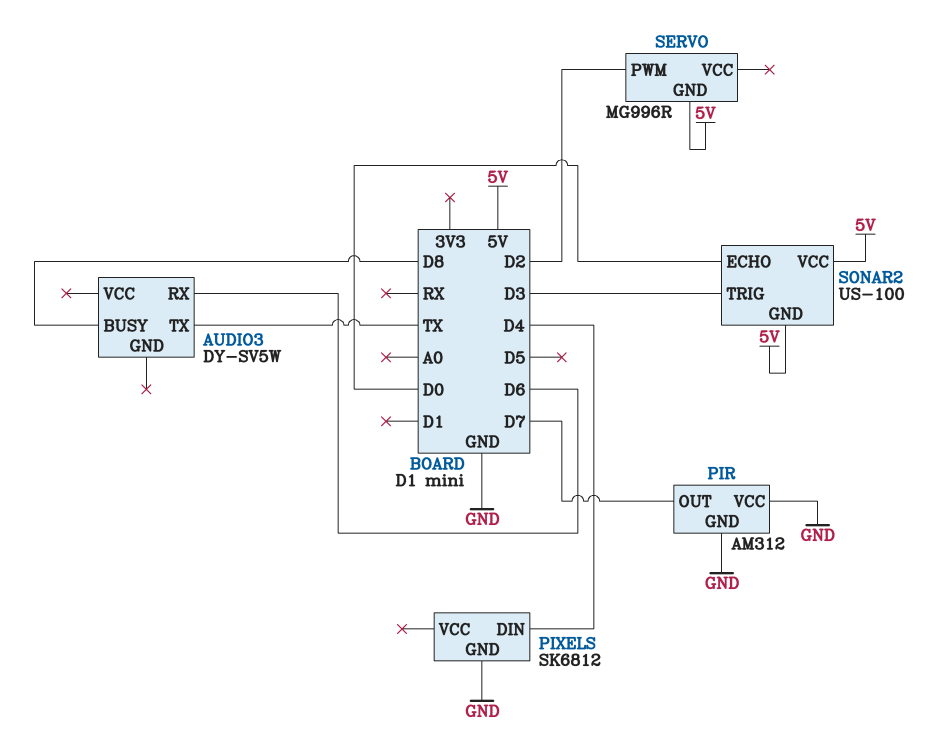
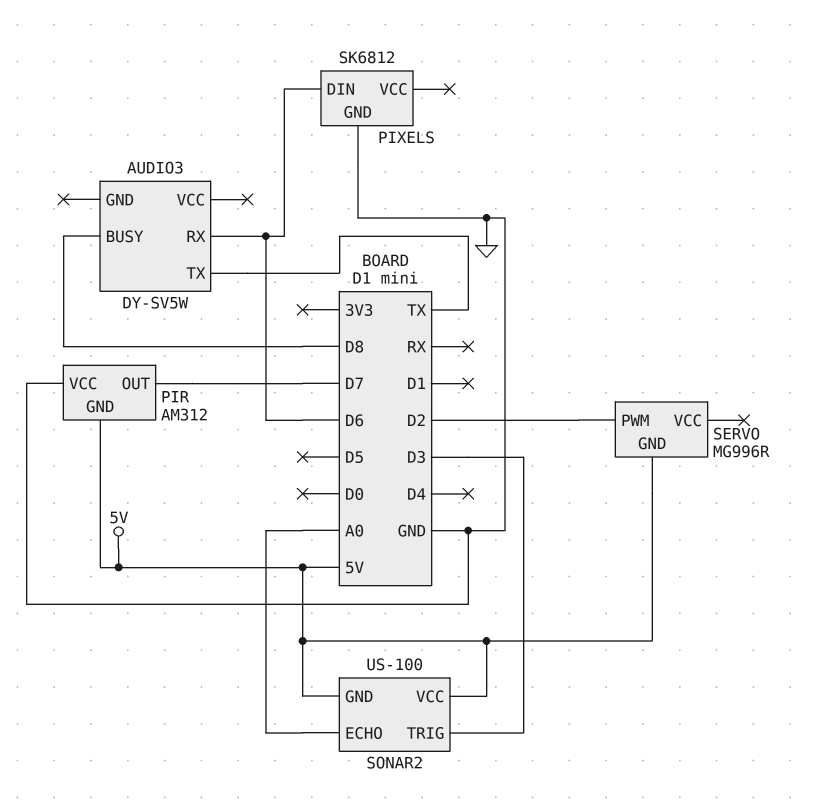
PIR pin GND: GND -> 5V
PIXELS pin DIN: D4 -> D6
SONAR2 pin ECHO: D0 -> A0

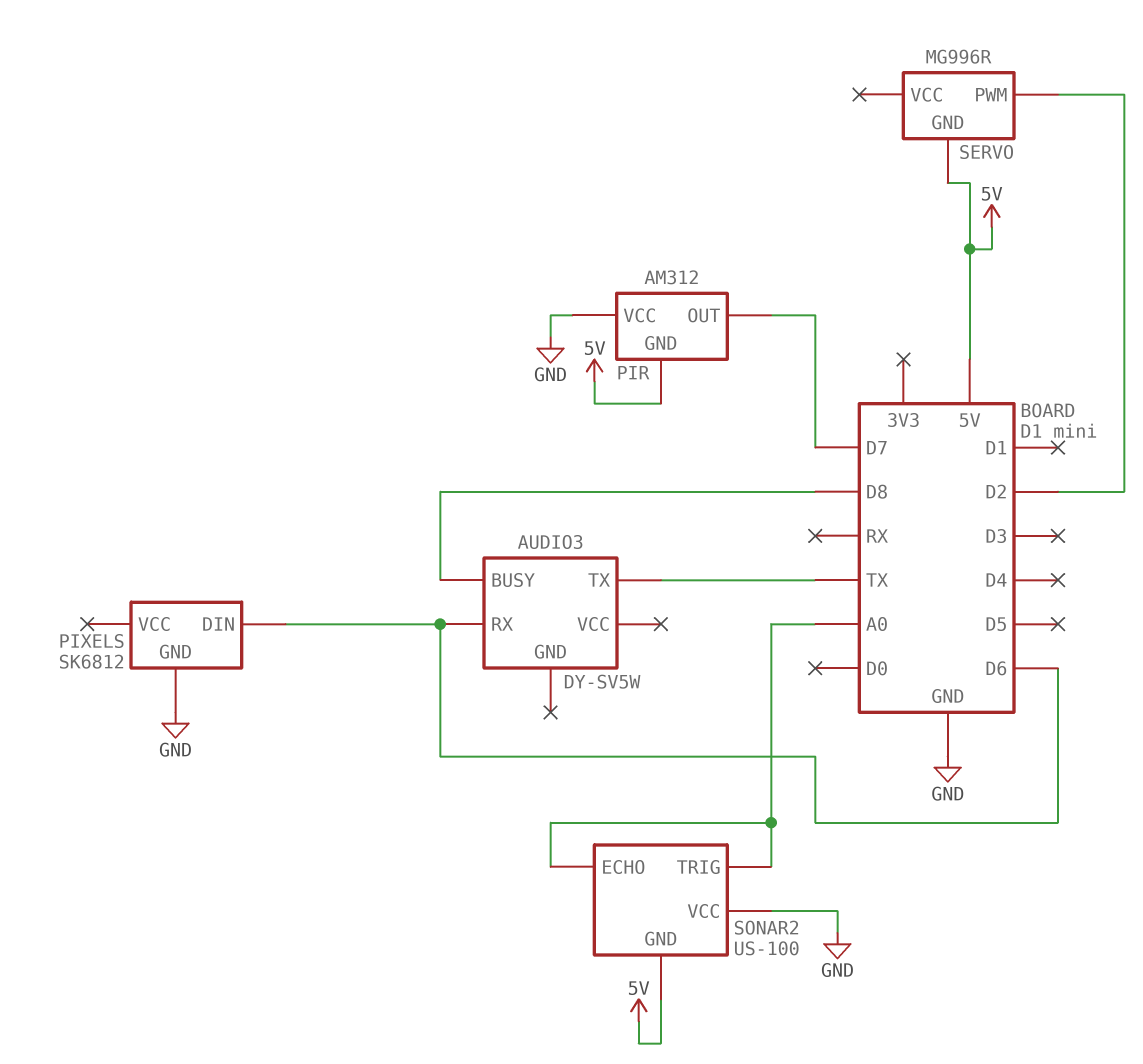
SONAR2 pin TRIG: D3 -> A0
SONAR2 pin VCC: 5V -> GND

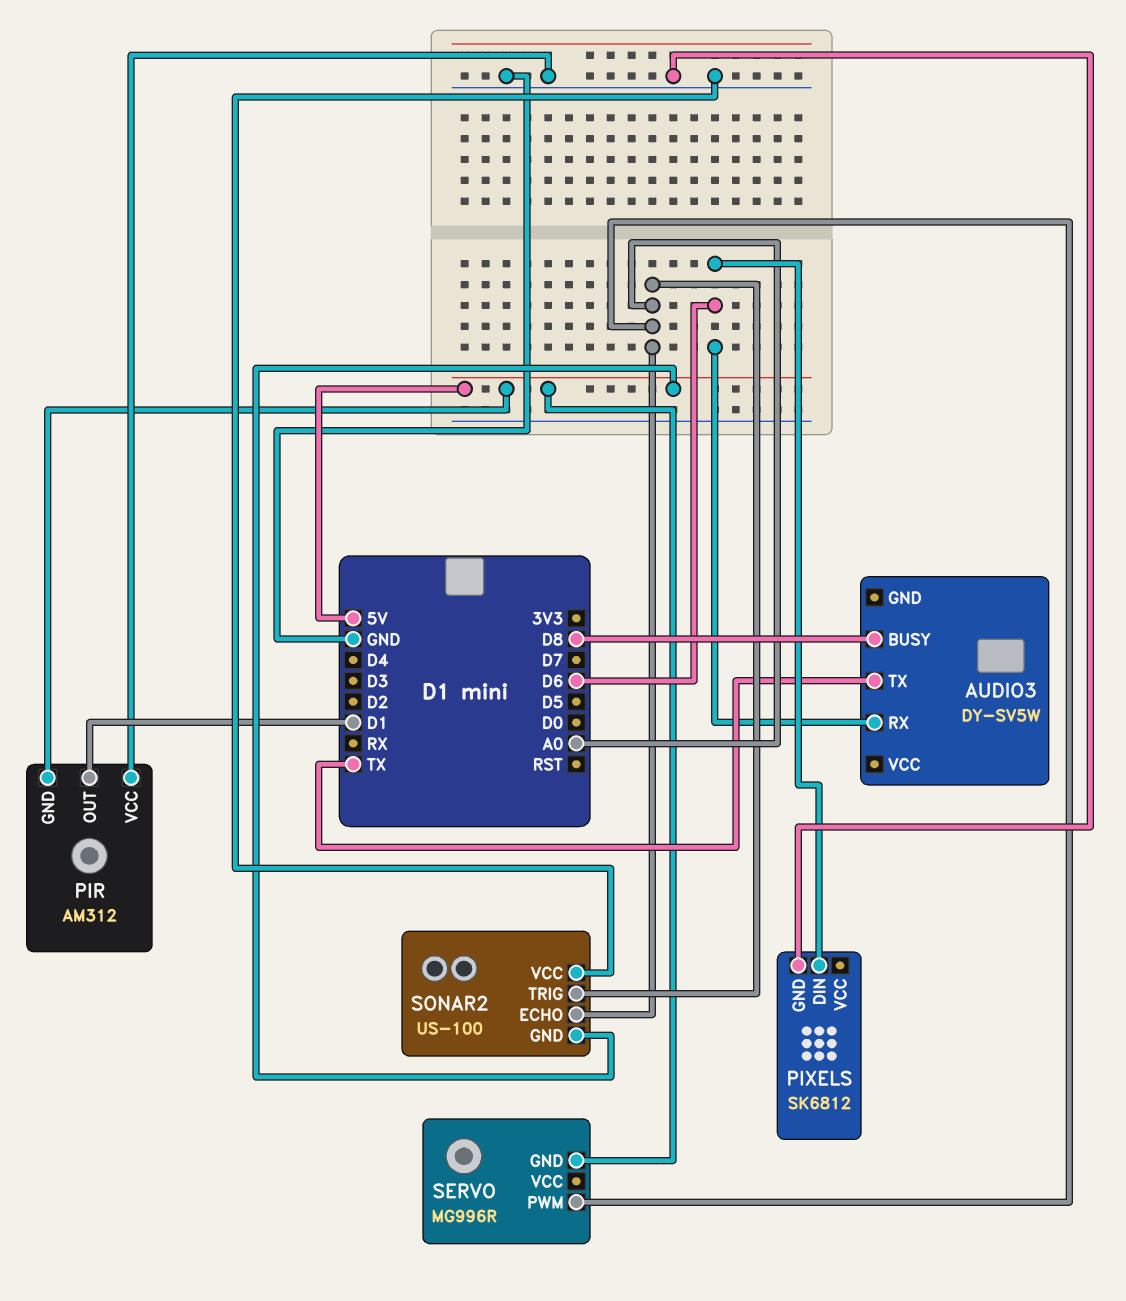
PIR pin OUT: D7 -> D1
SERVO pin PWM: D2 -> A0

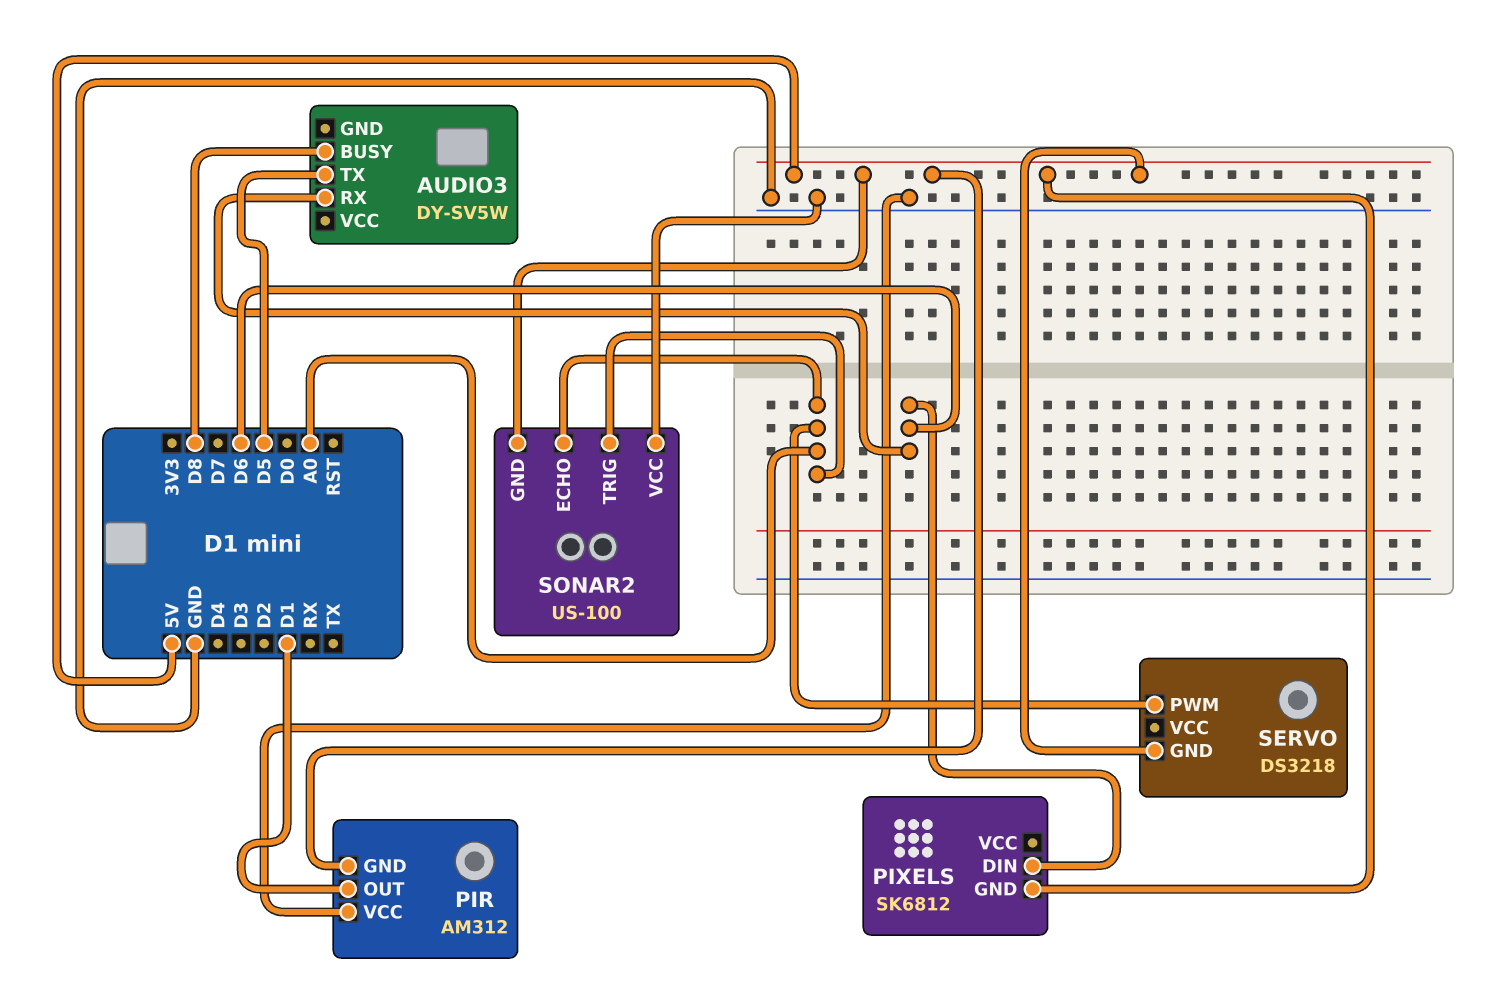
AUDIO3 pin TX: TX -> D5
PIXELS pin GND: GND -> 5V
SERVO: MG996R -> DS3218

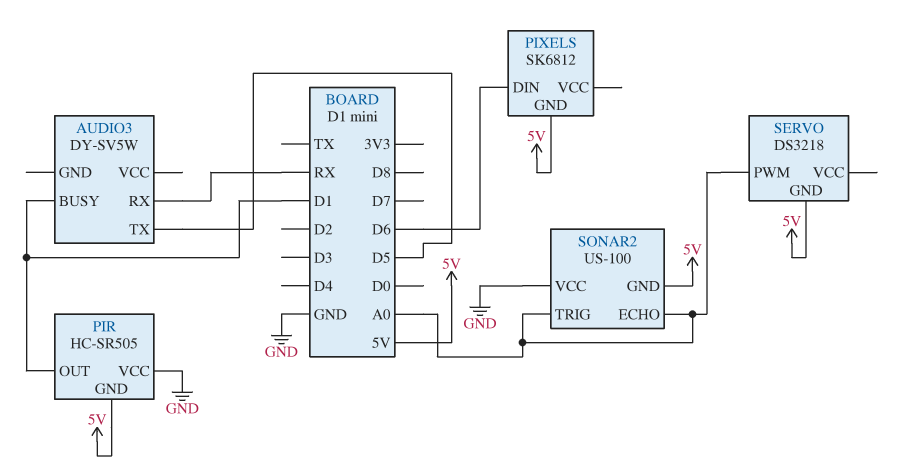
AUDIO3 pin BUSY: D8 -> D1
AUDIO3 pin RX: D6 -> RX
PIR: AM312 -> HC-SR505

